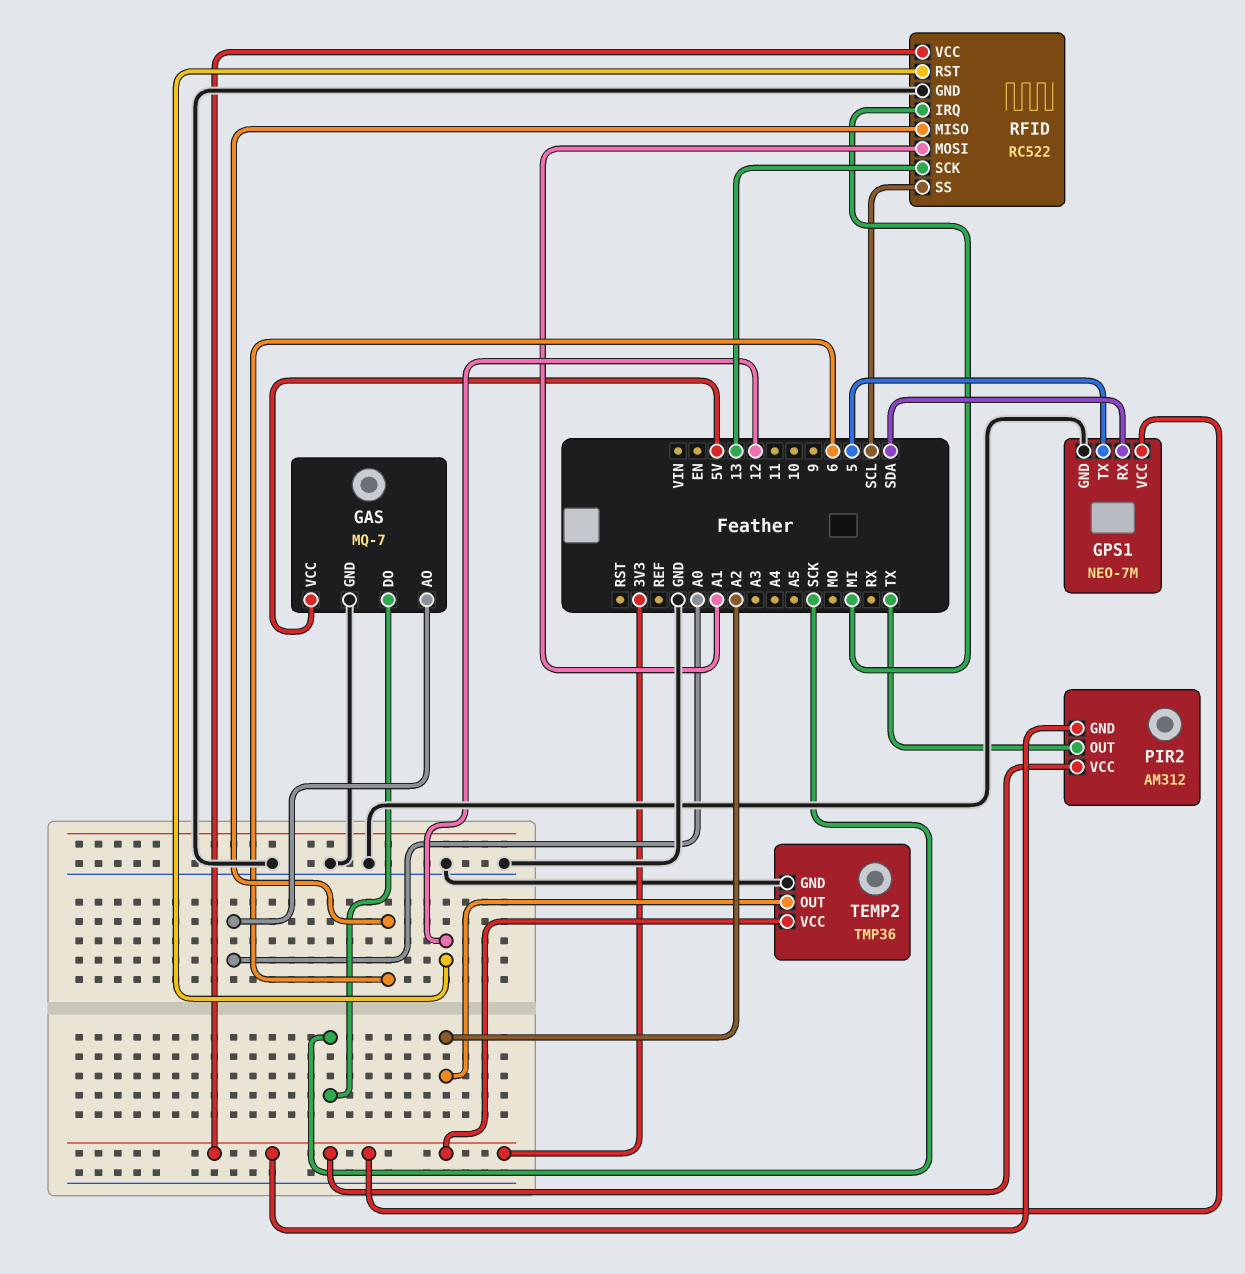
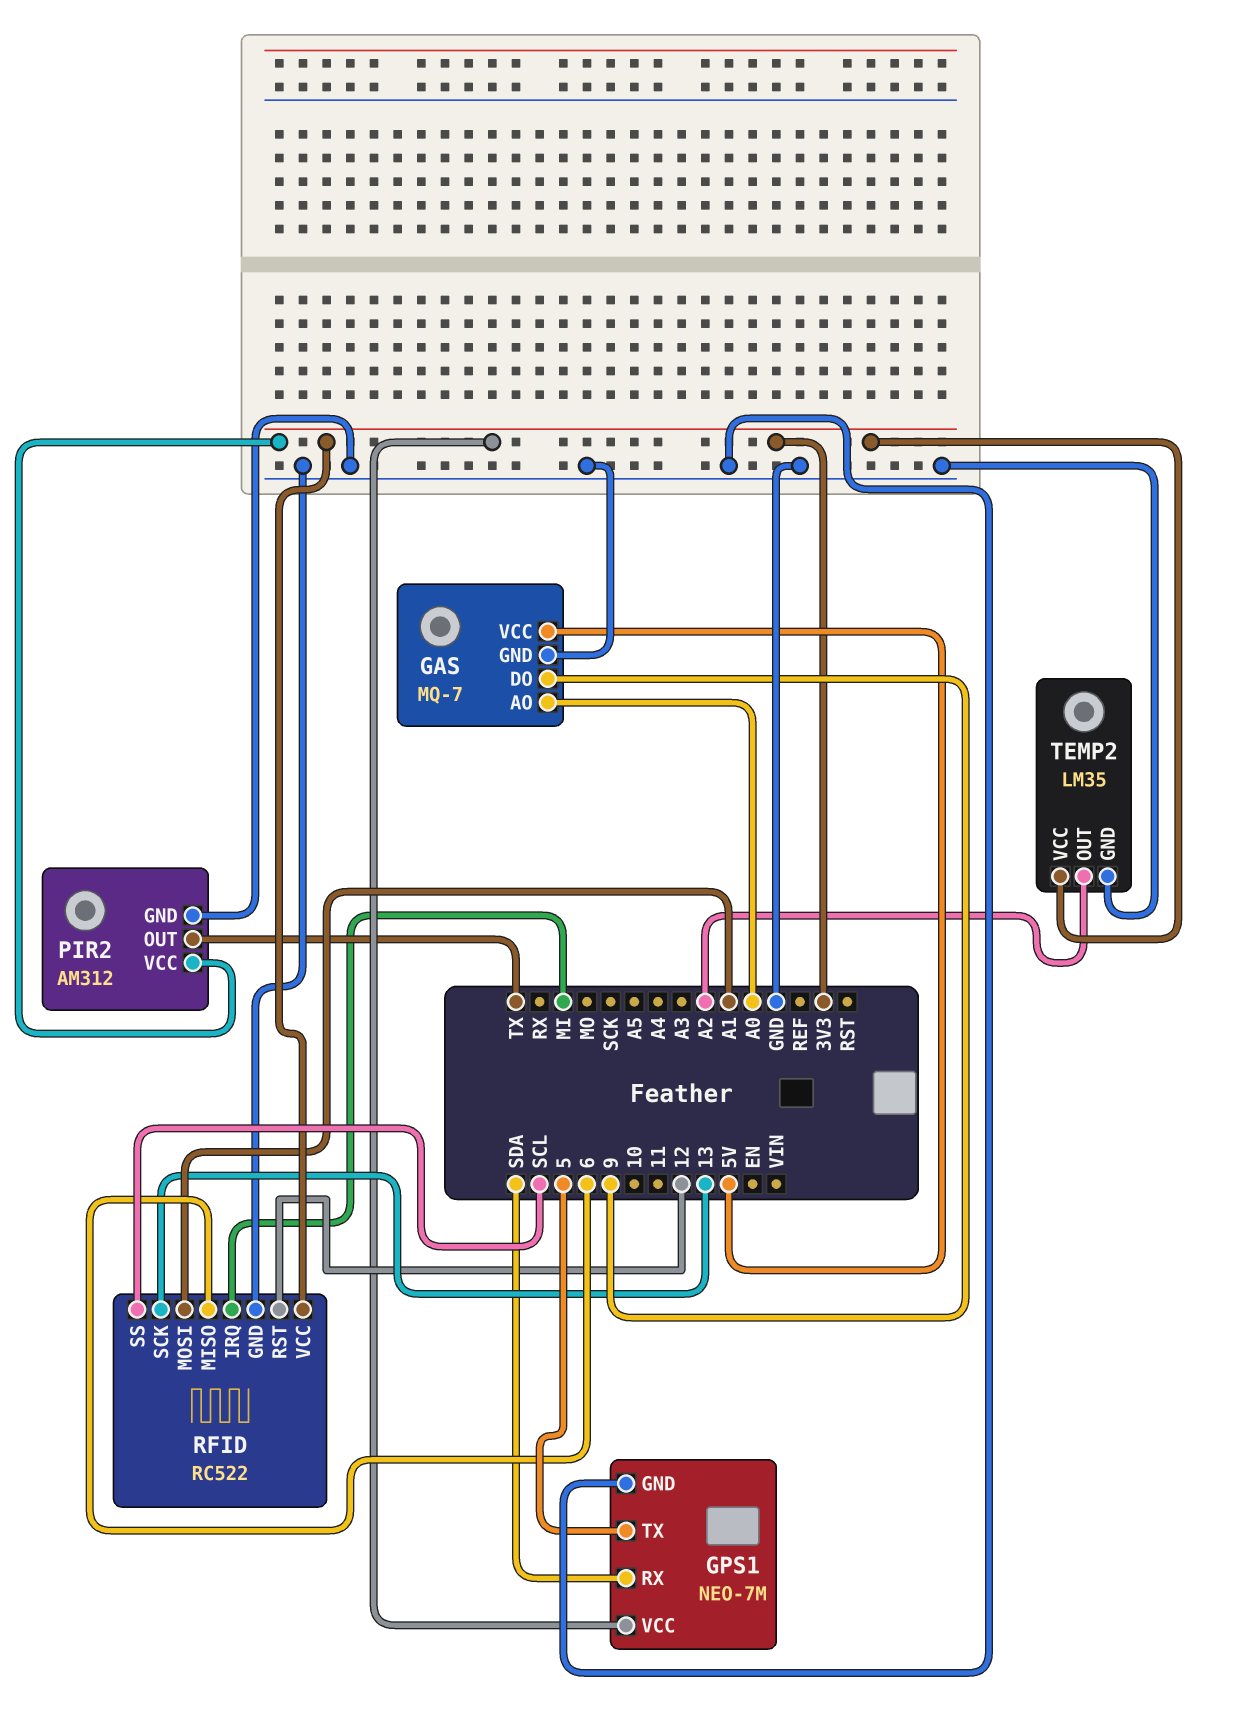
GAS pin DO: SCK -> 9
PIR2 pin GND: 3V3 -> GND
TEMP2: TMP36 -> LM35

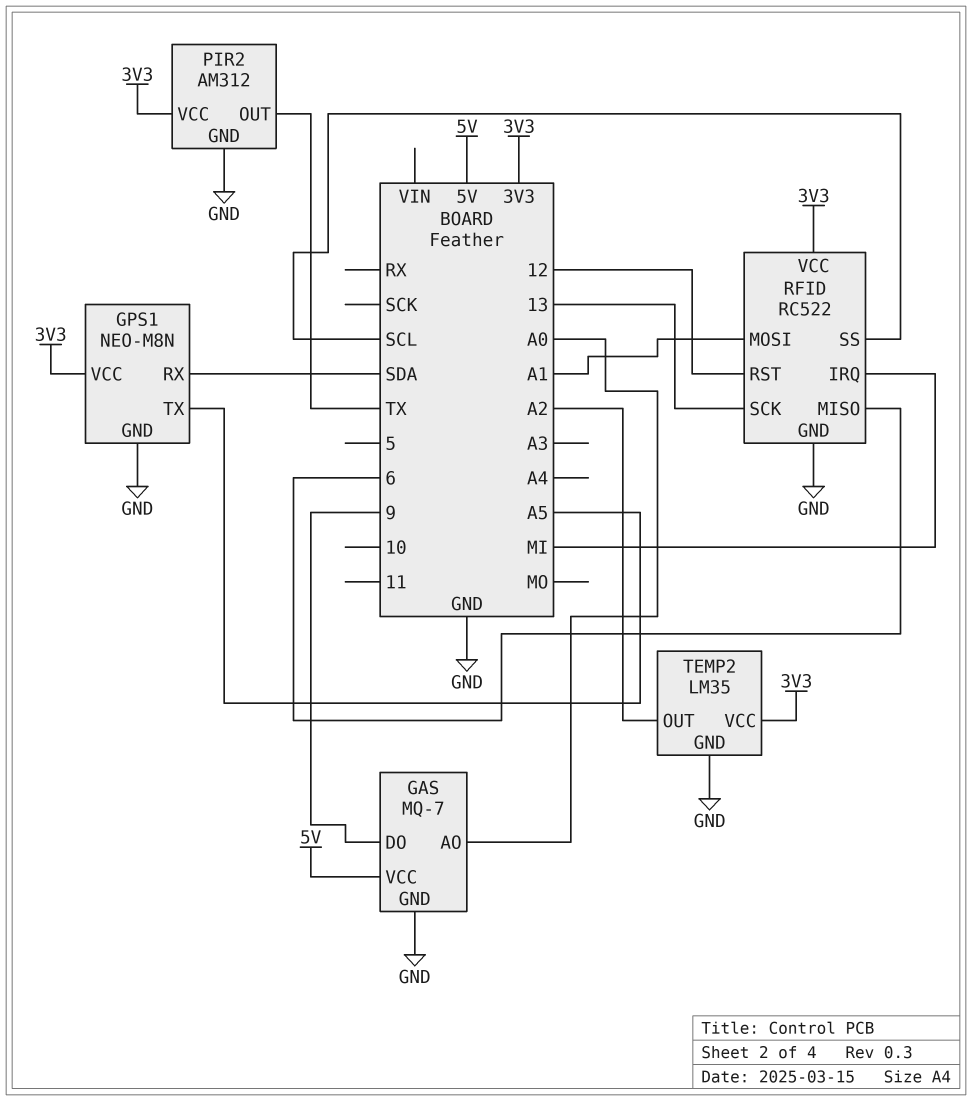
GPS1: NEO-7M -> NEO-M8N
GPS1 pin TX: 5 -> A5

